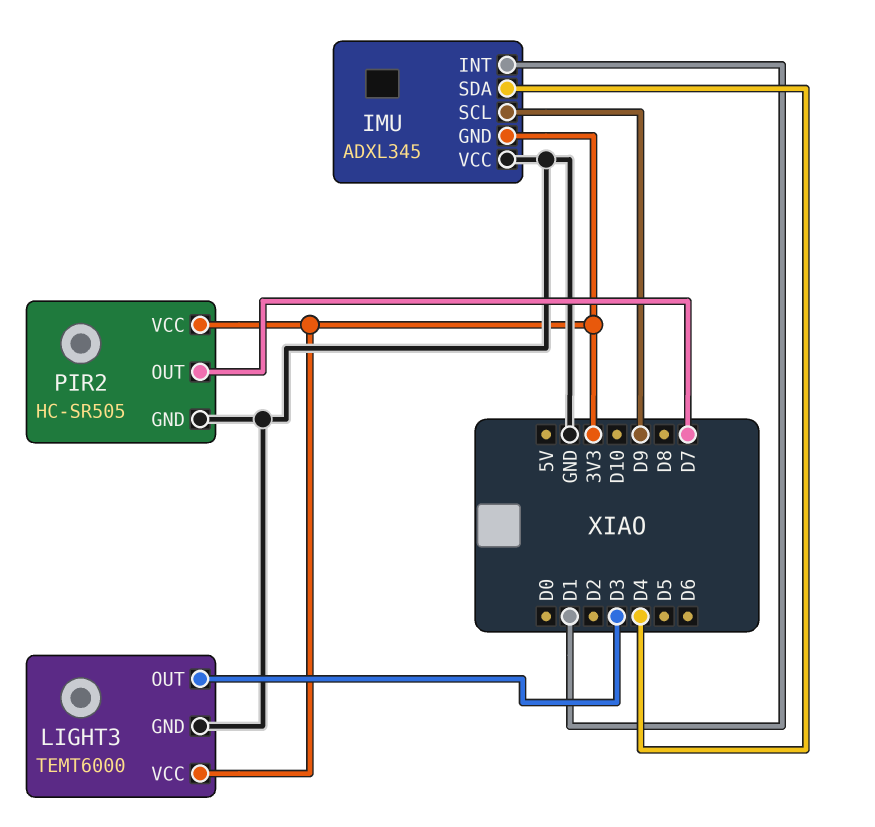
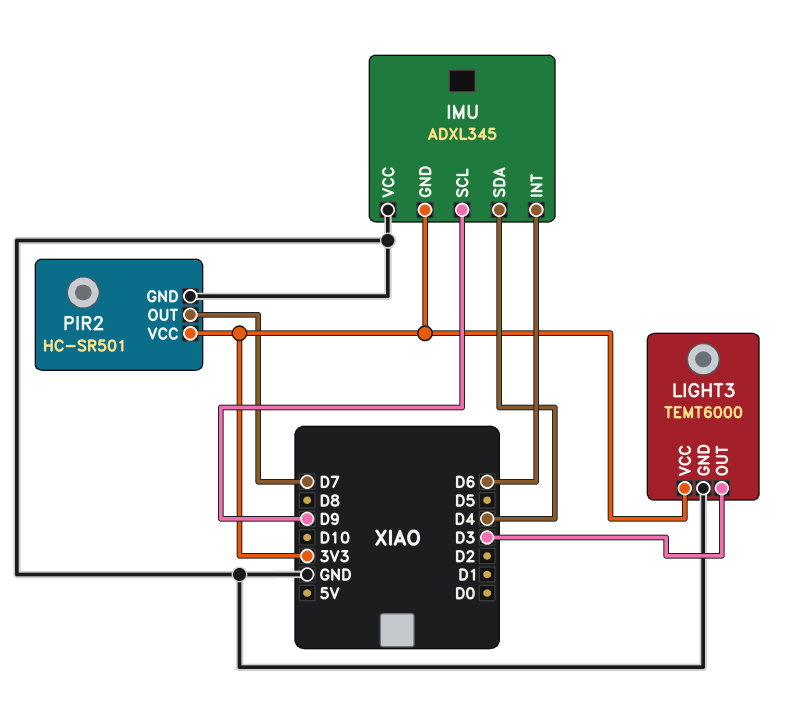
IMU pin INT: D1 -> D6
PIR2: HC-SR505 -> HC-SR501

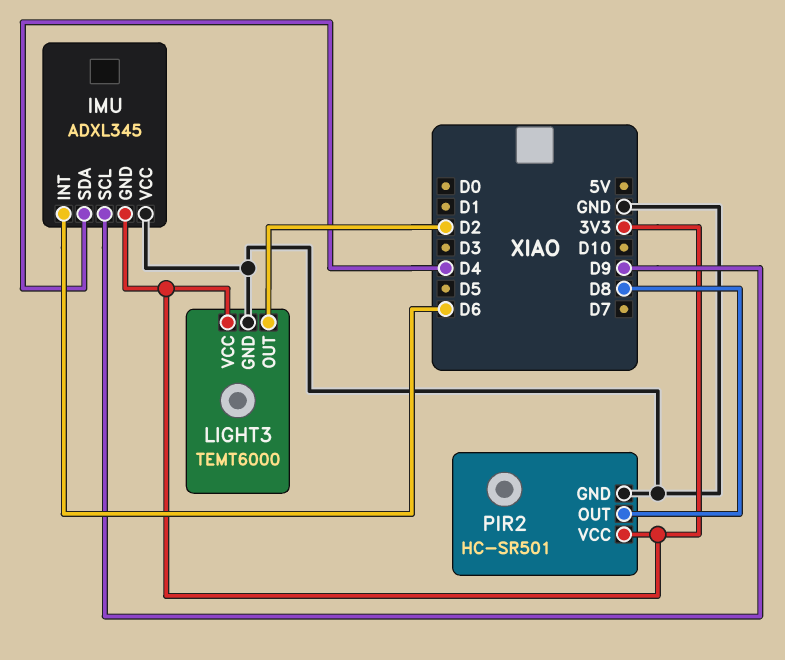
LIGHT3 pin OUT: D3 -> D2
PIR2 pin OUT: D7 -> D8

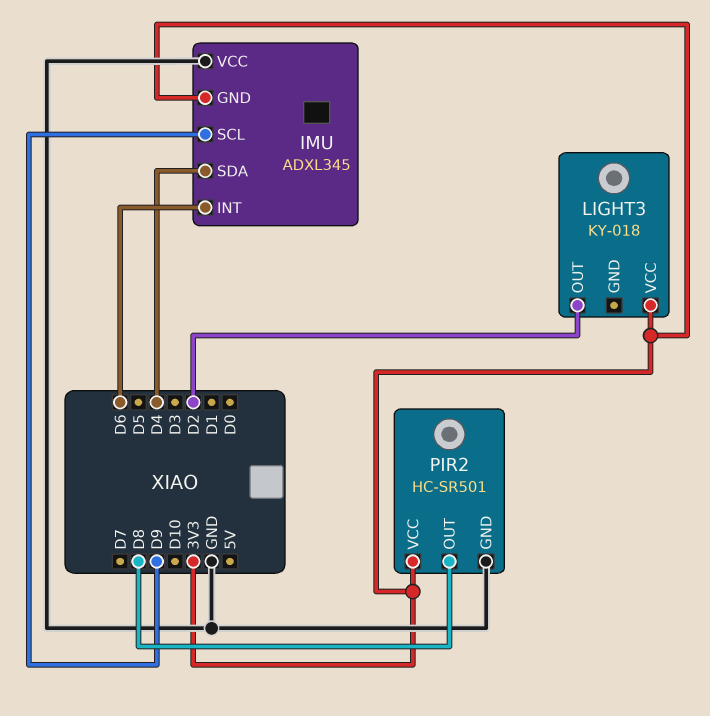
LIGHT3: TEMT6000 -> KY-018
LIGHT3 pin GND: GND -> none

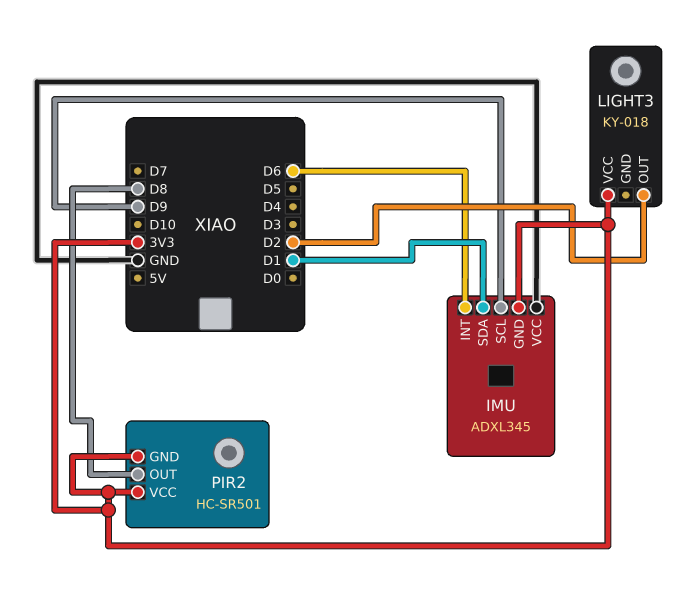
IMU pin SDA: D4 -> D1
PIR2 pin GND: GND -> 3V3

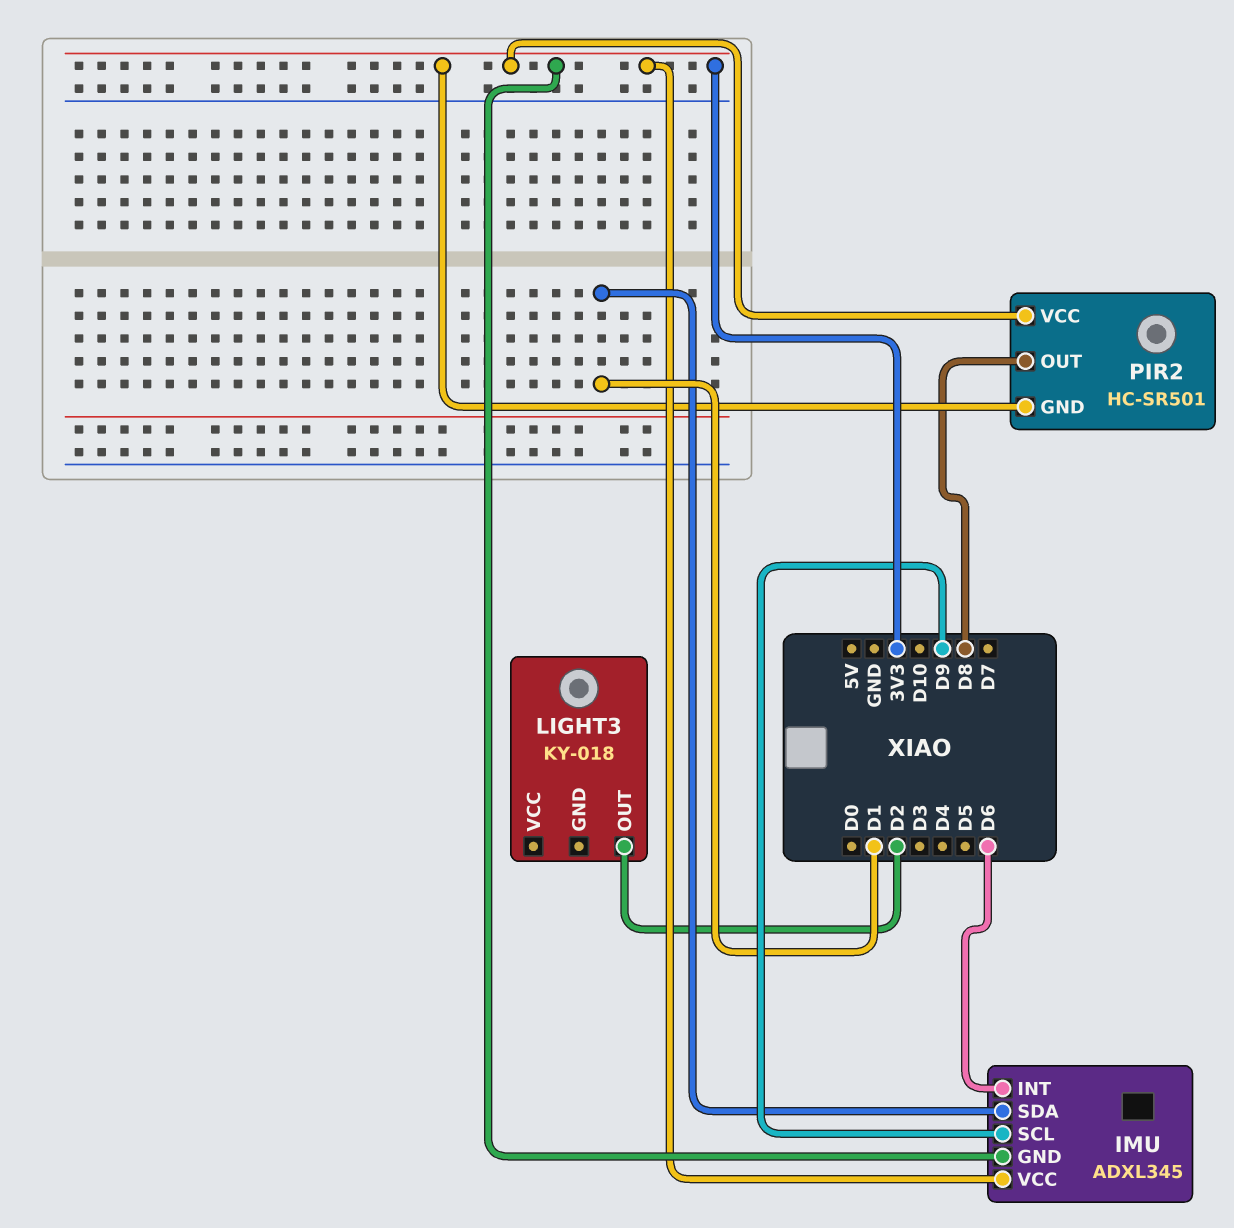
IMU pin VCC: GND -> 3V3
LIGHT3 pin VCC: 3V3 -> none

